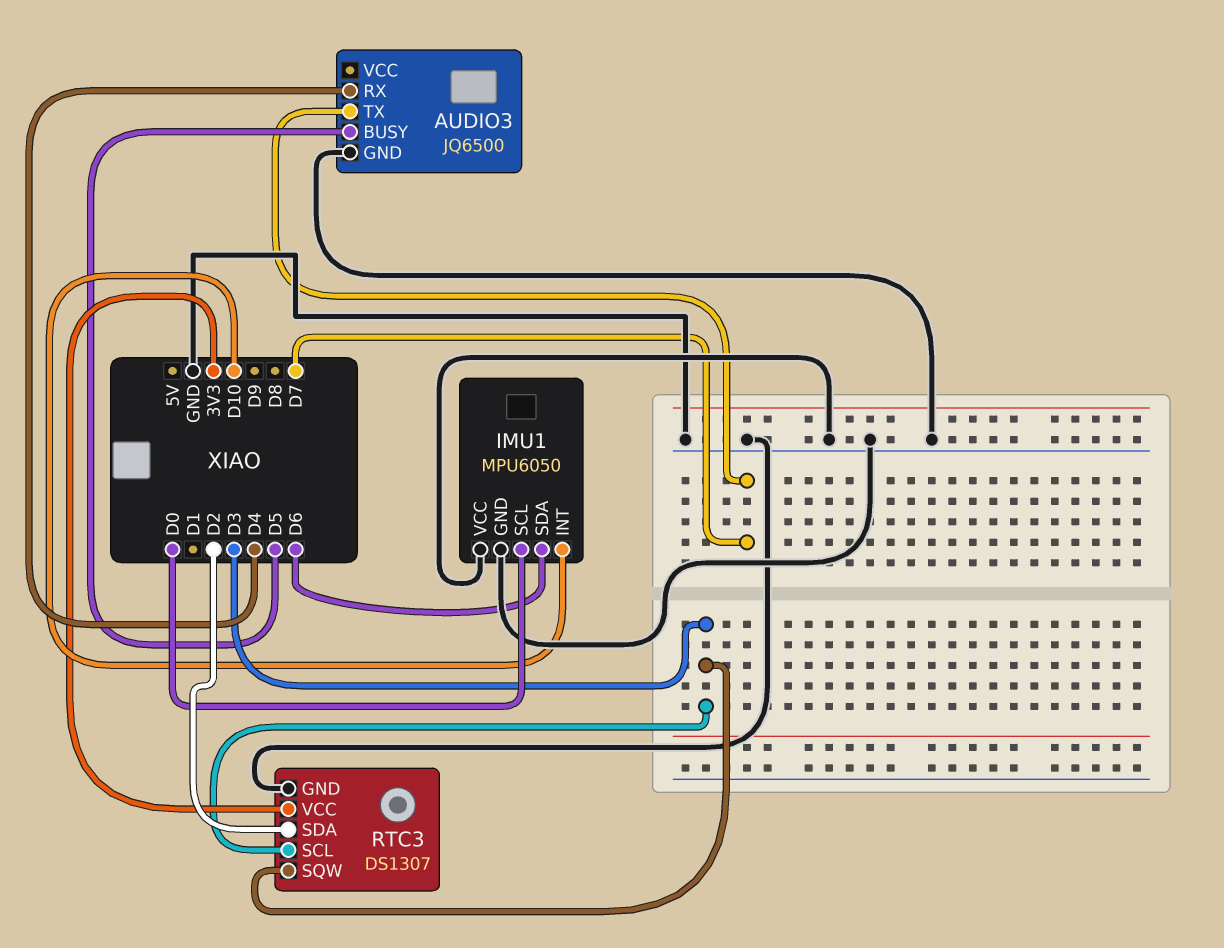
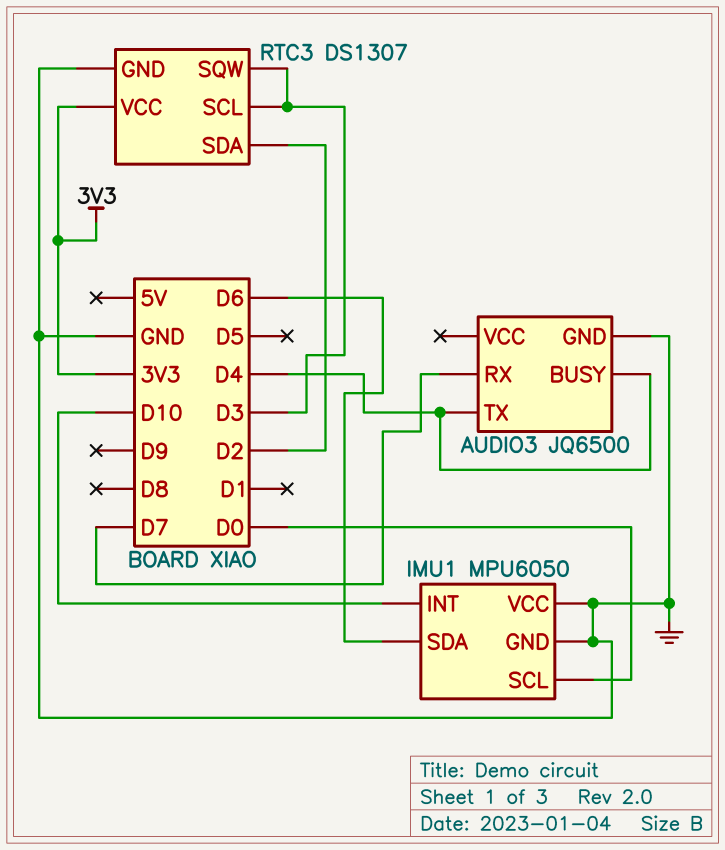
AUDIO3 pin BUSY: D5 -> D4
AUDIO3 pin RX: D4 -> D7
AUDIO3 pin TX: D7 -> D4

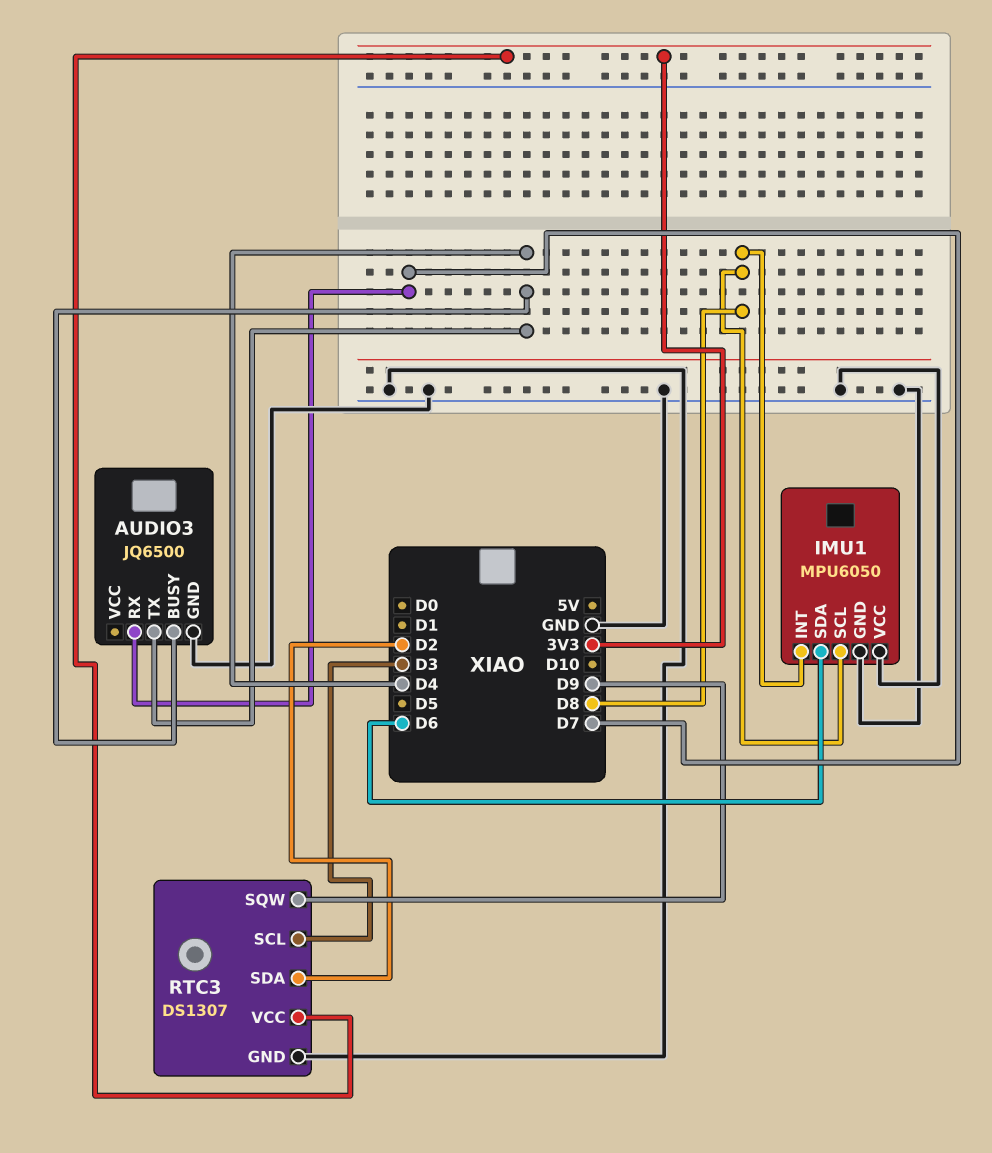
IMU1 pin INT: D10 -> D8
IMU1 pin SCL: D0 -> D8
RTC3 pin SQW: D3 -> D9

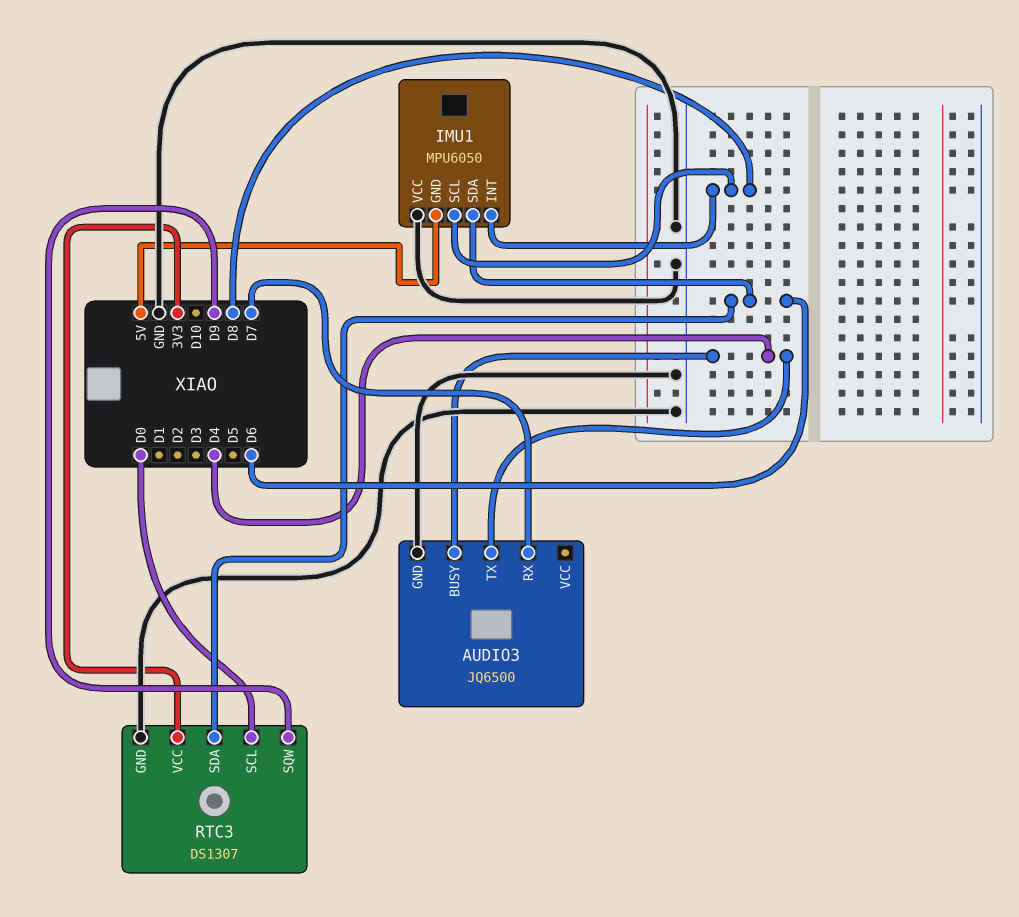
IMU1 pin GND: GND -> 5V
RTC3 pin SCL: D3 -> D0
RTC3 pin SDA: D2 -> D6

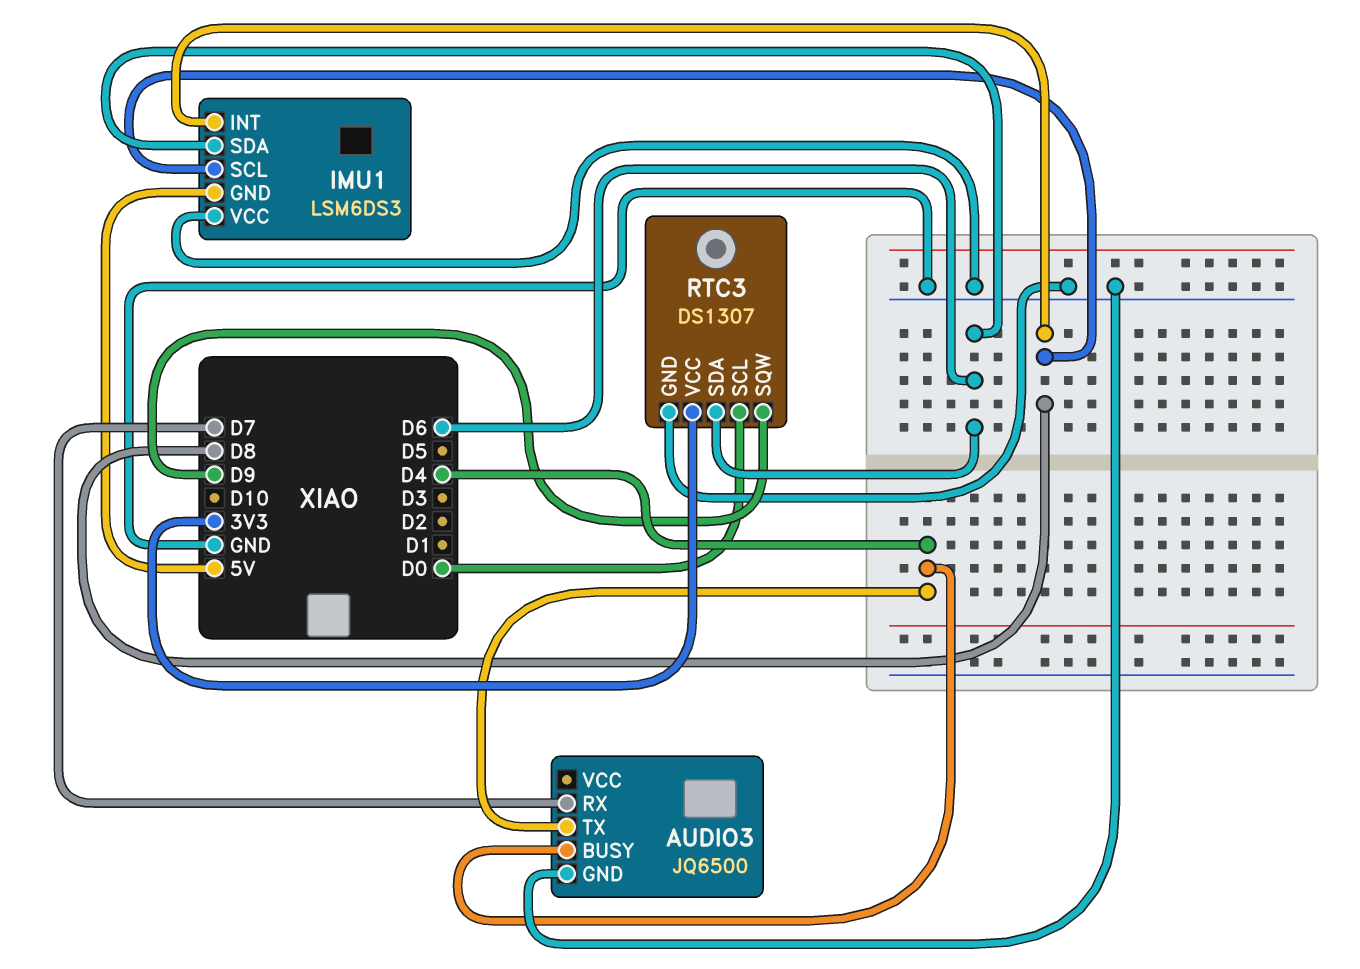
IMU1: MPU6050 -> LSM6DS3

